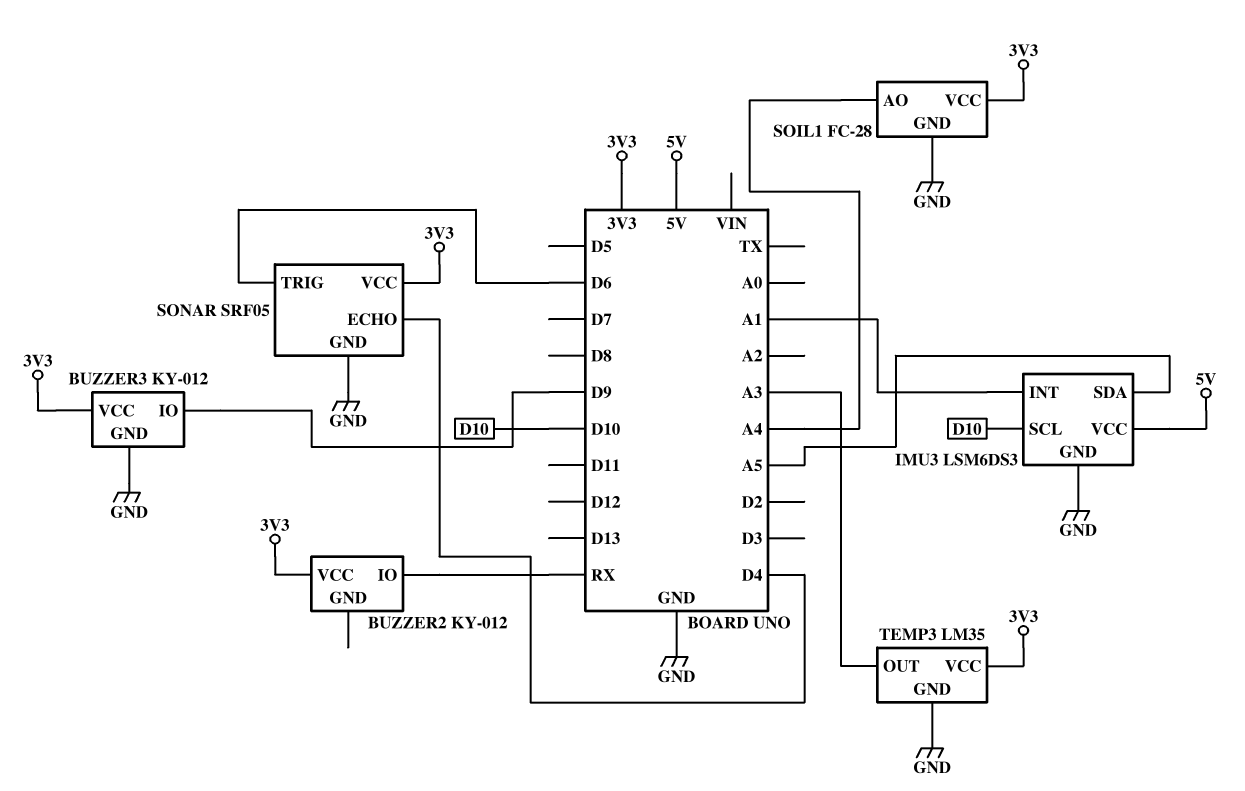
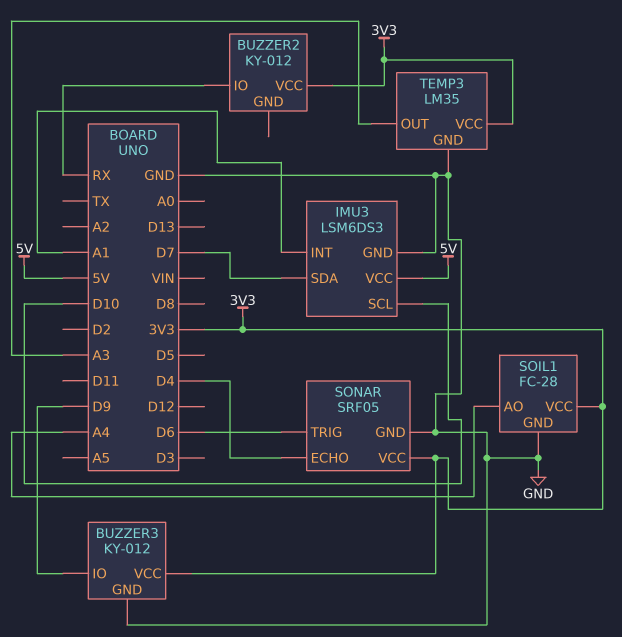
IMU3 pin SDA: A5 -> D7

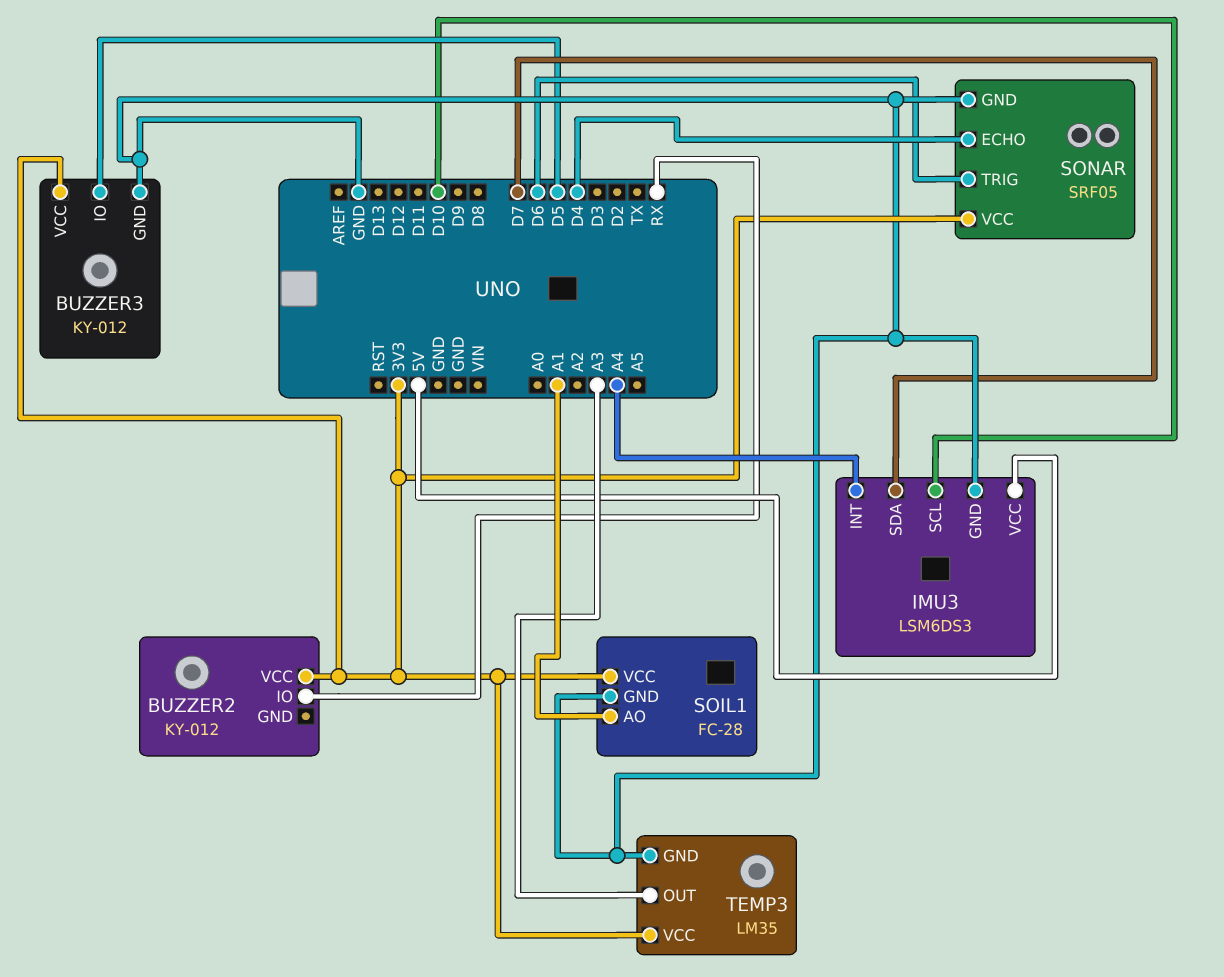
BUZZER3 pin IO: D9 -> D5
IMU3 pin INT: A1 -> A4
SOIL1 pin AO: A4 -> A1

